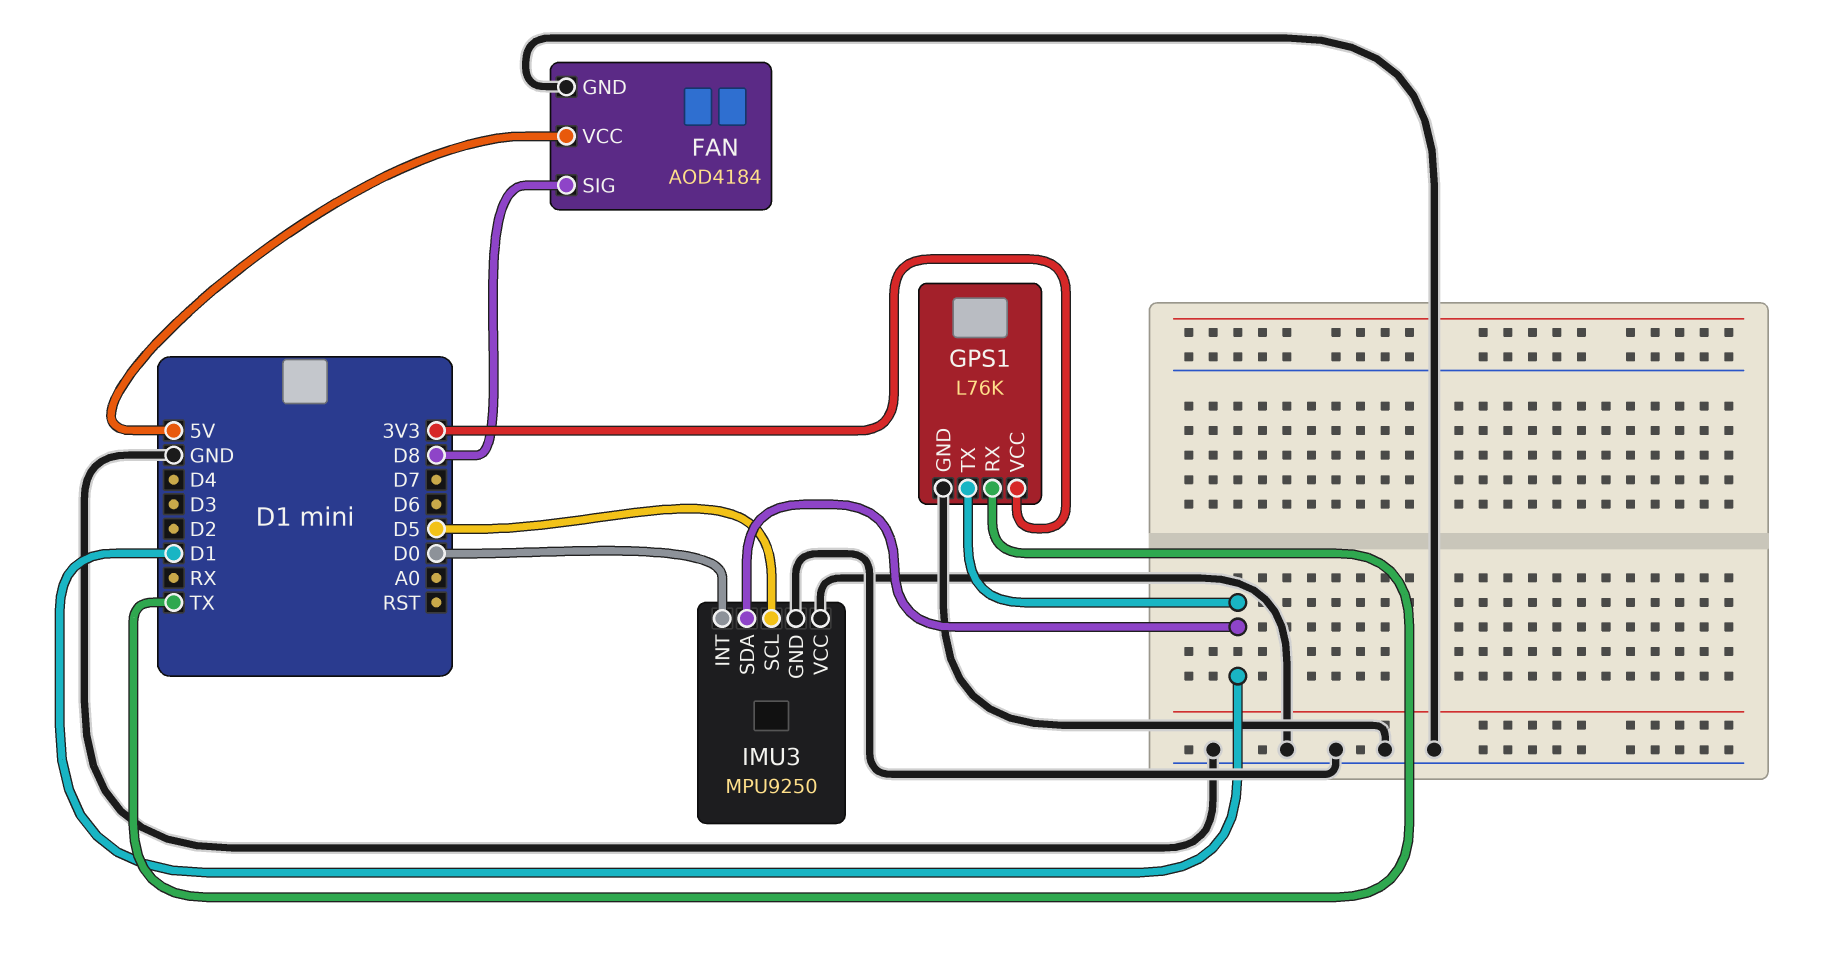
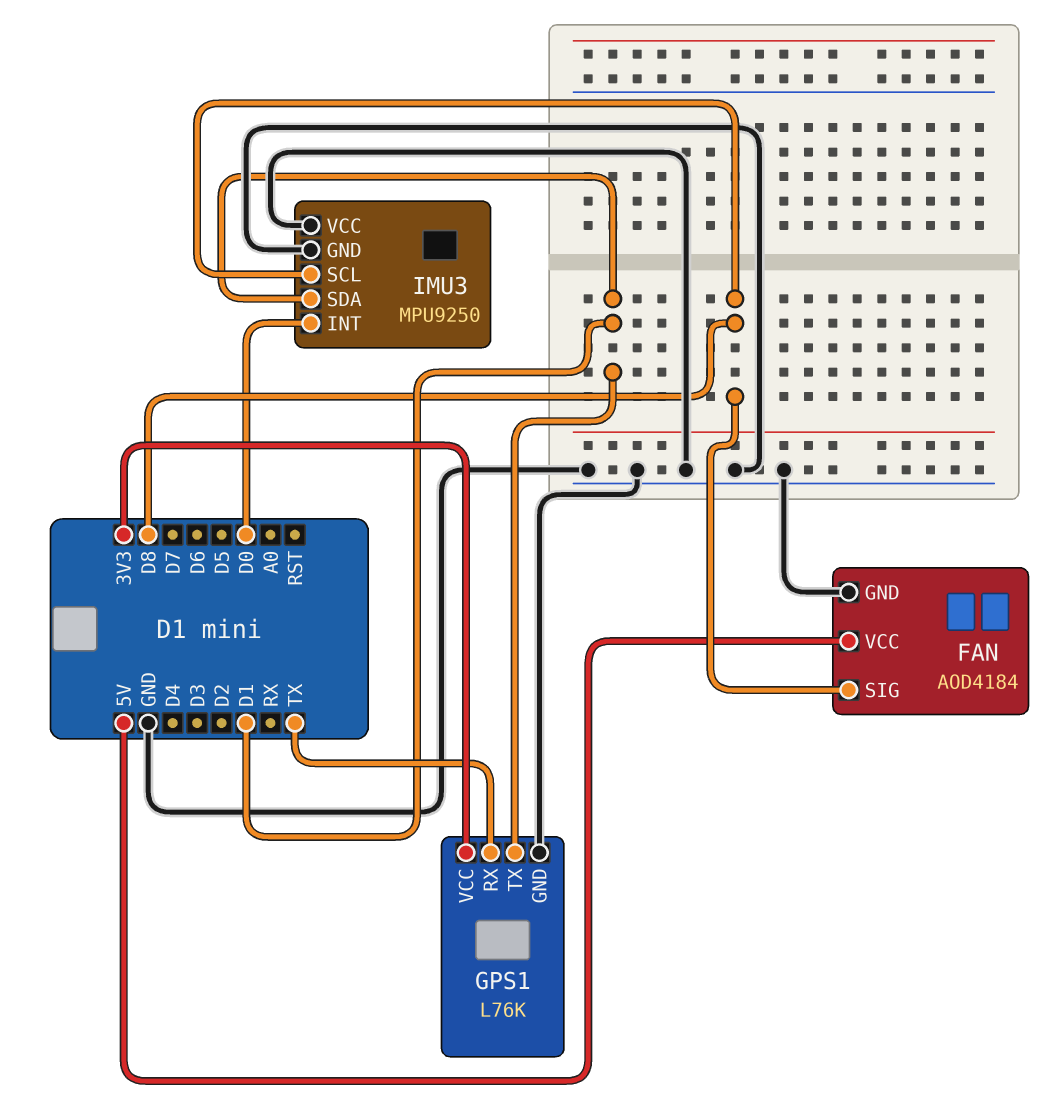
IMU3 pin SCL: D5 -> D8

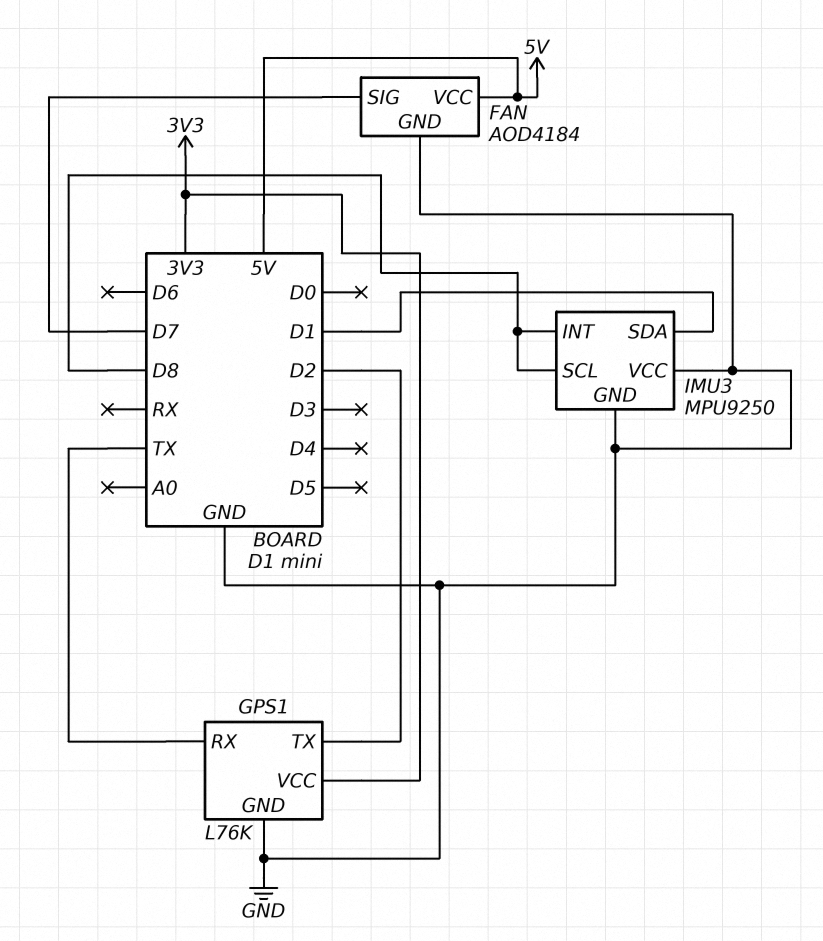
FAN pin SIG: D8 -> D7
GPS1 pin TX: D1 -> D2
IMU3 pin INT: D0 -> D8

